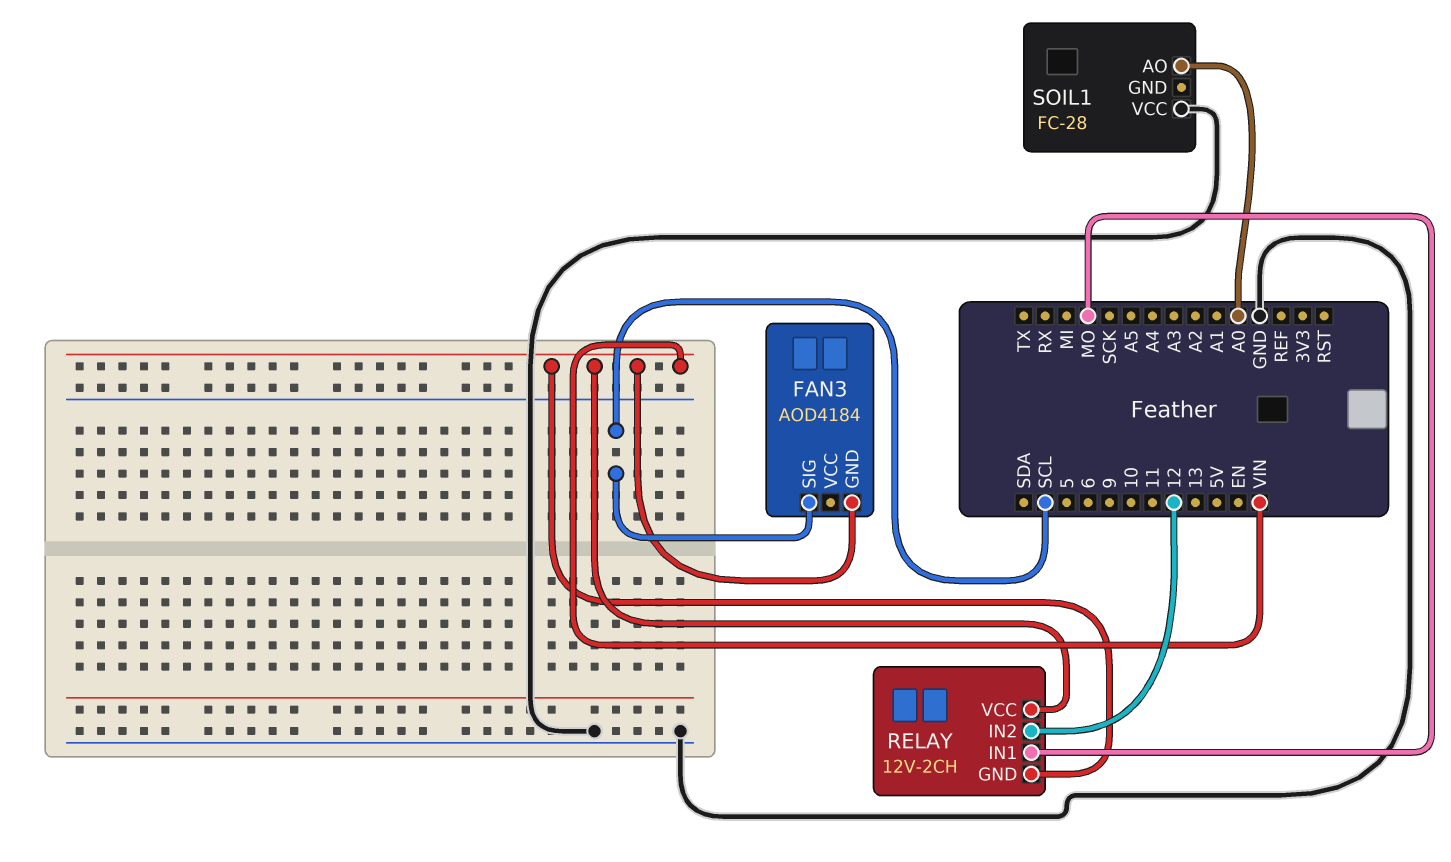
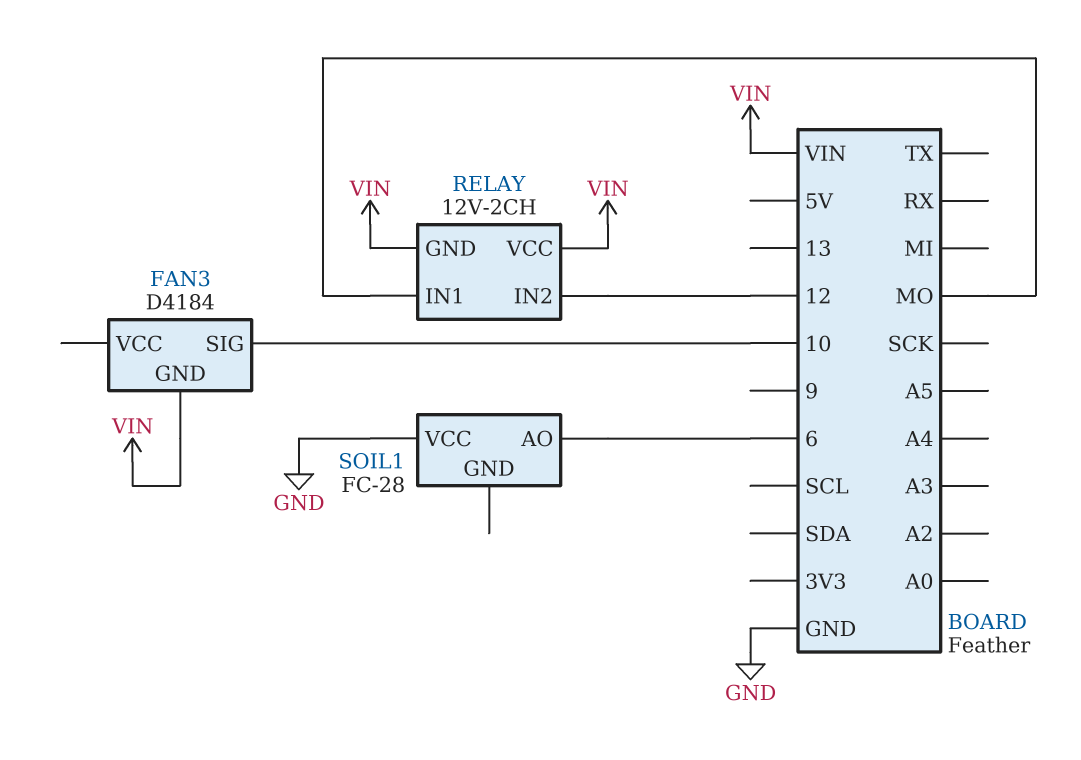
FAN3: AOD4184 -> D4184
FAN3 pin SIG: SCL -> 10
SOIL1 pin AO: A0 -> 6

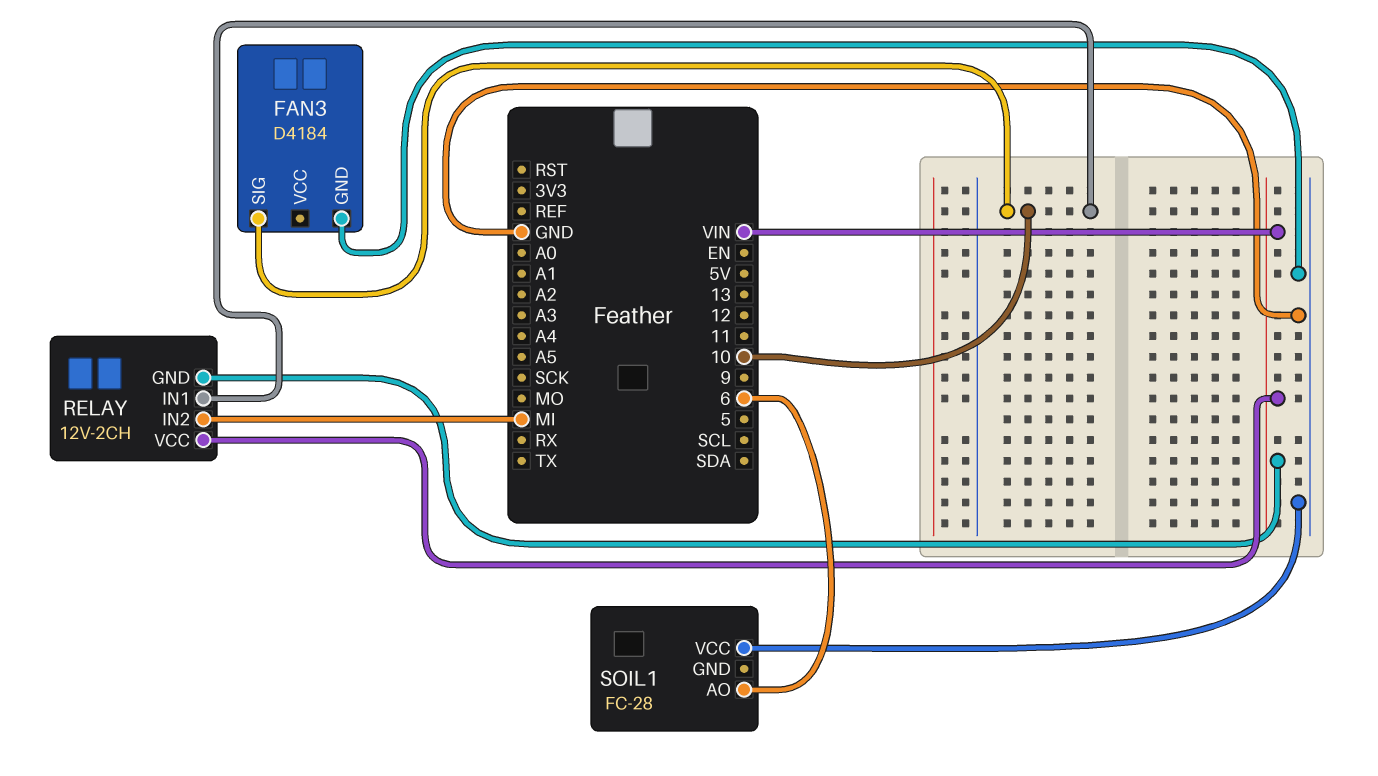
FAN3 pin GND: VIN -> GND
RELAY pin IN1: MO -> 10
RELAY pin IN2: 12 -> MI

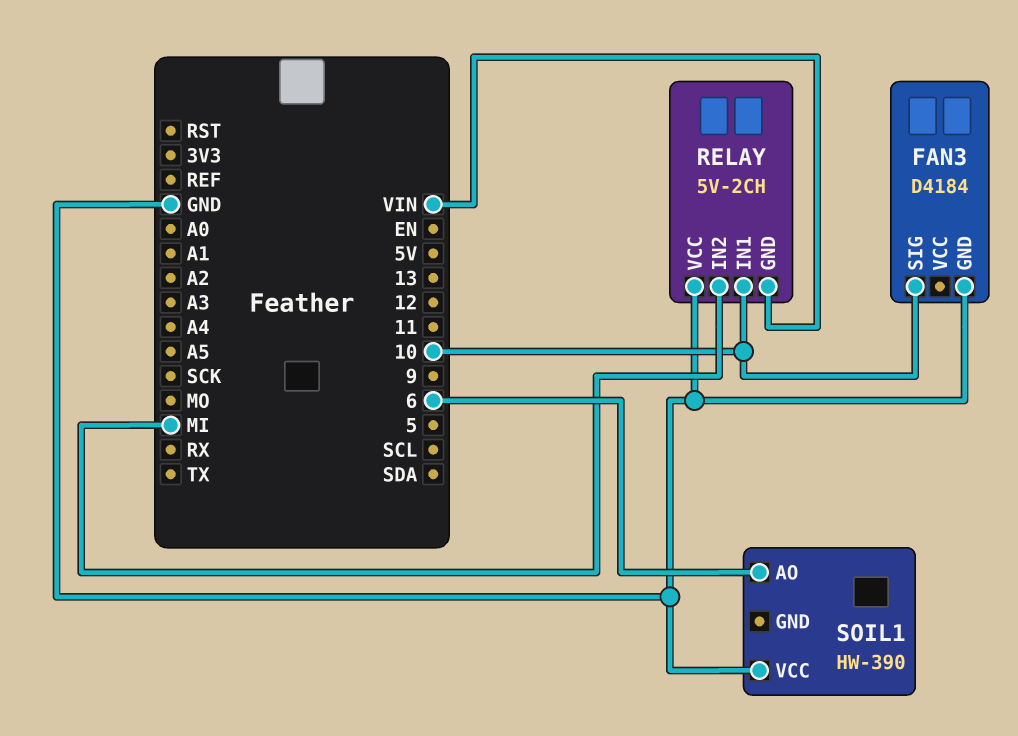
RELAY: 12V-2CH -> 5V-2CH
RELAY pin VCC: VIN -> GND
SOIL1: FC-28 -> HW-390

